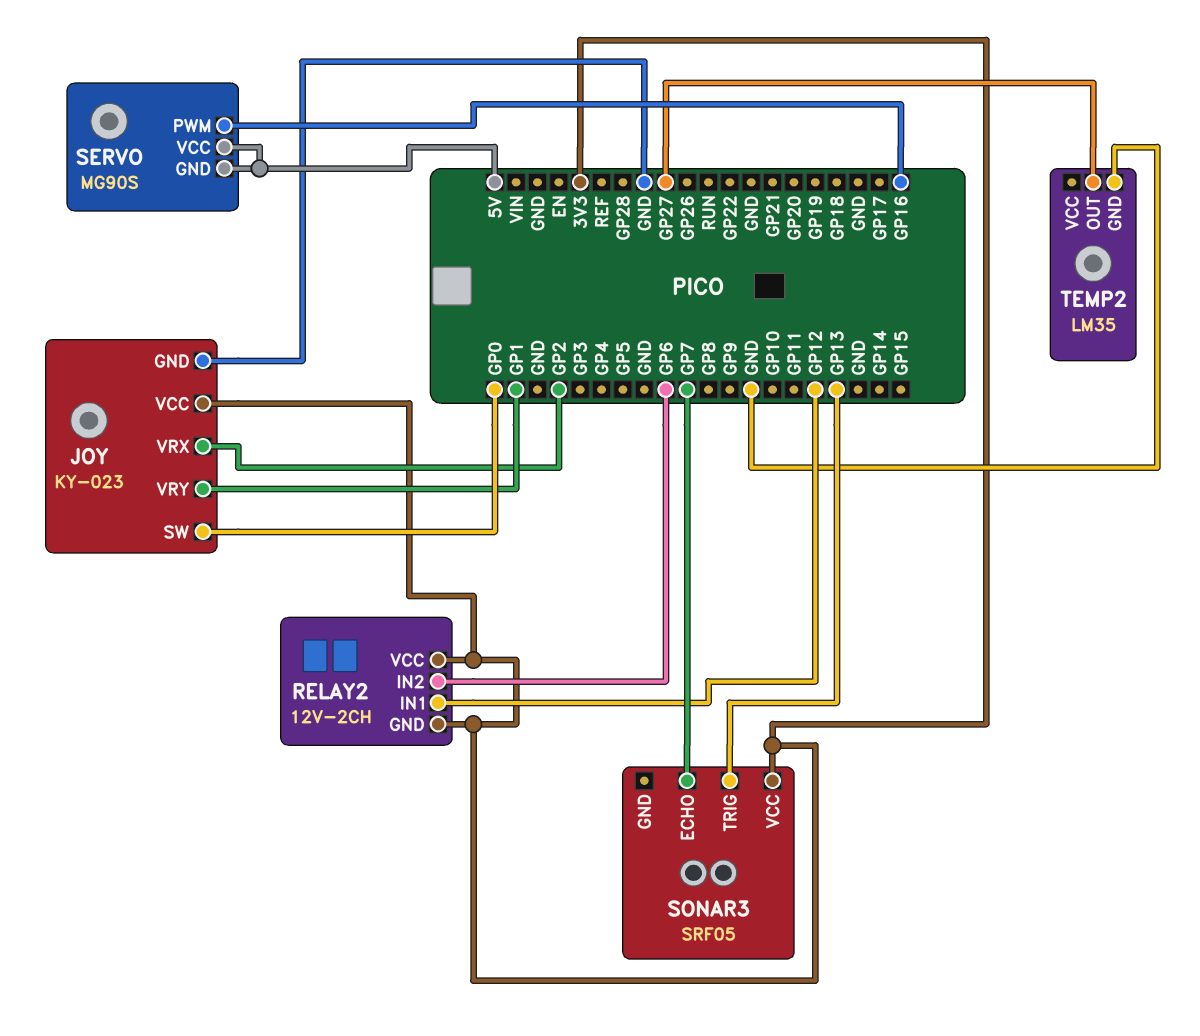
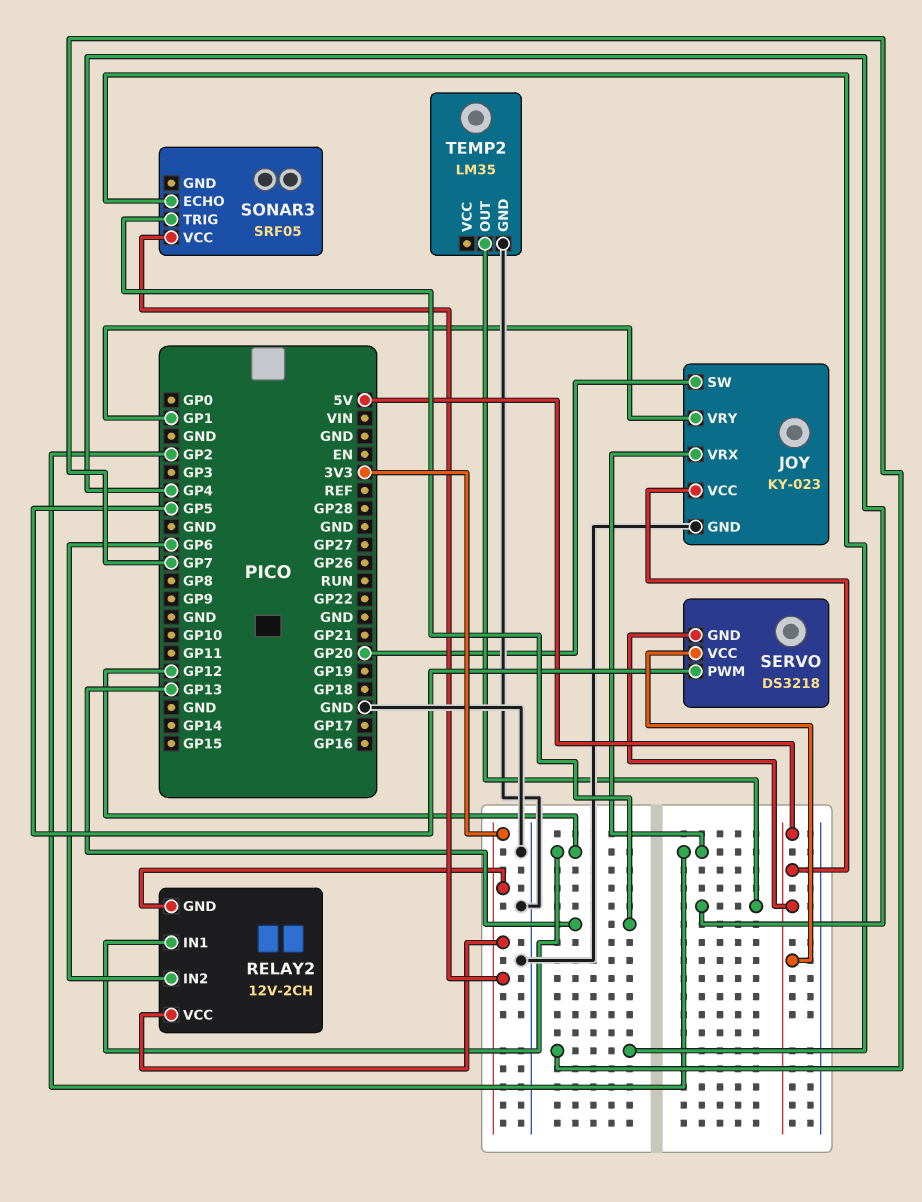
JOY pin SW: GP0 -> GP20
JOY pin VCC: 3V3 -> 5V
SERVO: MG90S -> DS3218
SERVO pin PWM: GP16 -> GP5
TEMP2 pin OUT: GP27 -> GP4

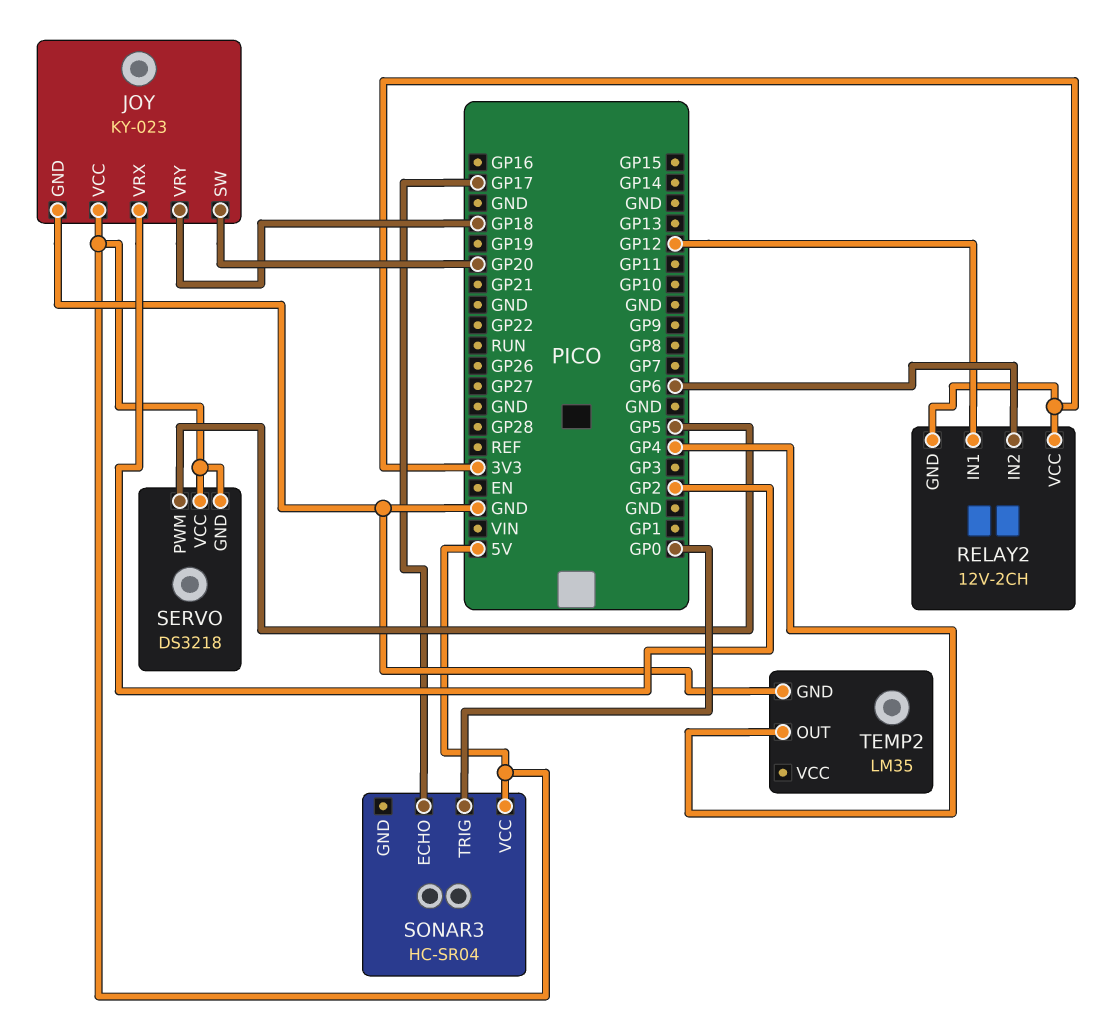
JOY pin VRY: GP1 -> GP18
SONAR3: SRF05 -> HC-SR04
SONAR3 pin ECHO: GP7 -> GP17
SONAR3 pin TRIG: GP13 -> GP0
SONAR3 pin VCC: 3V3 -> 5V

